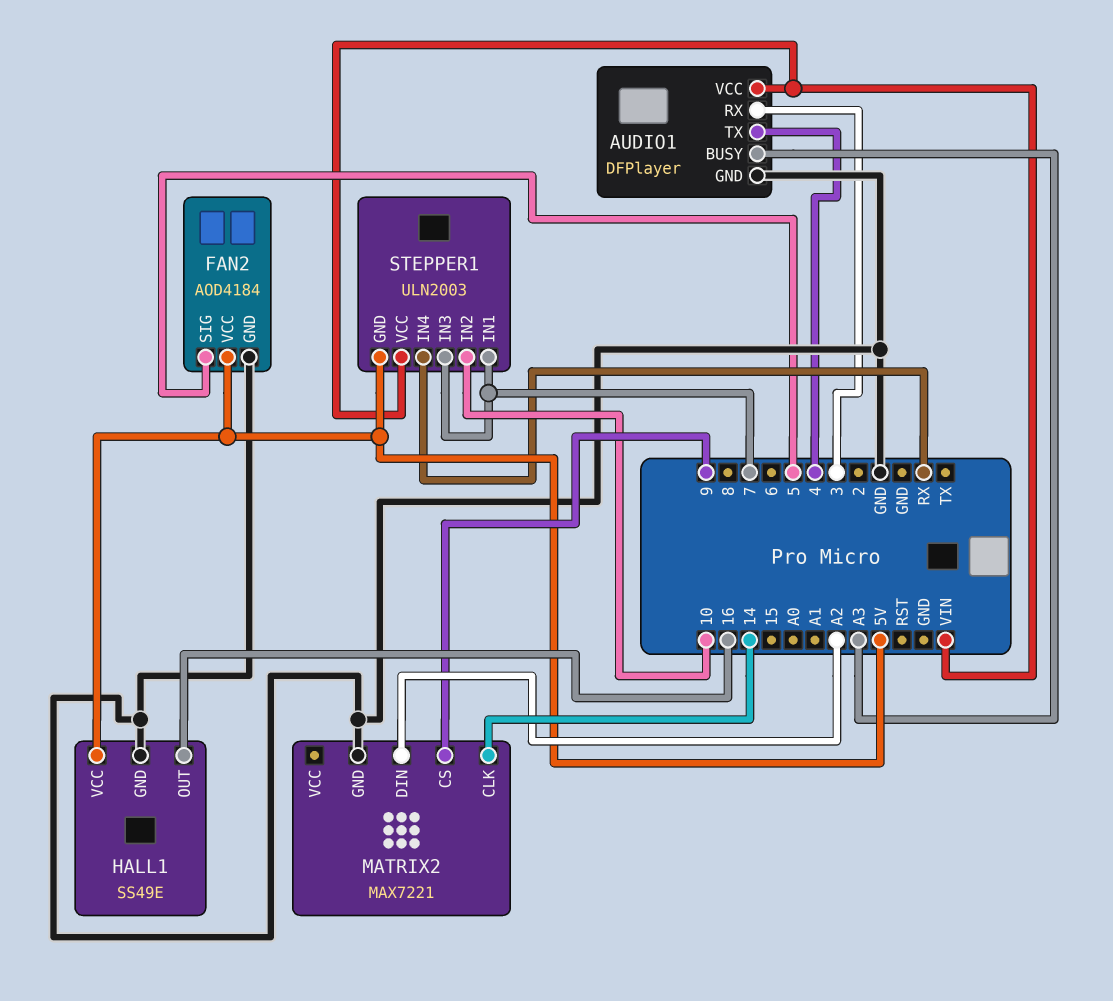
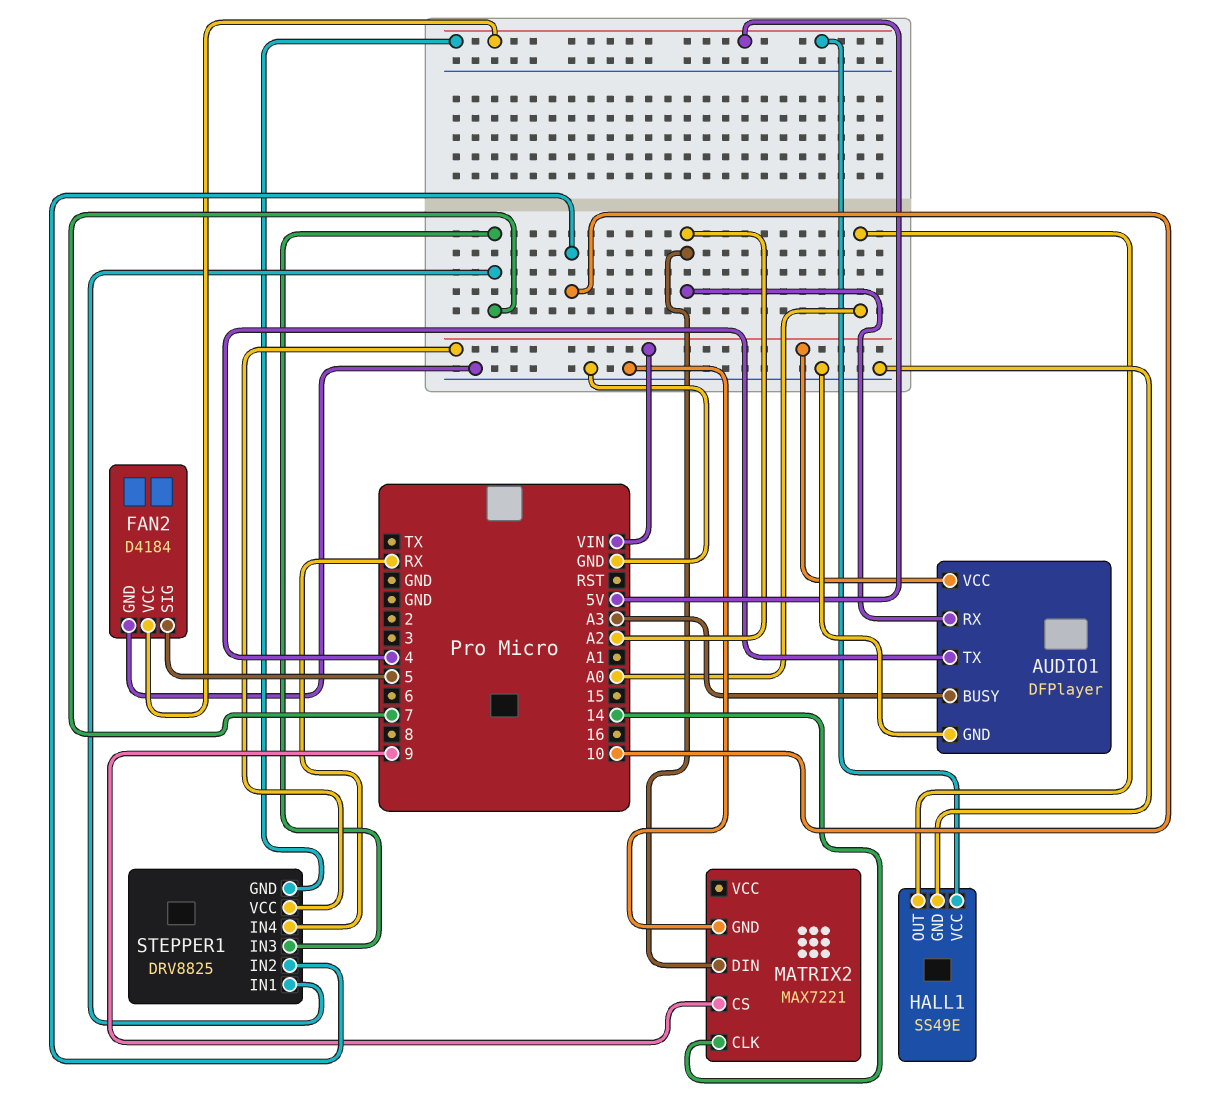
AUDIO1 pin RX: 3 -> A2
FAN2: AOD4184 -> D4184
HALL1 pin OUT: 16 -> A0
STEPPER1: ULN2003 -> DRV8825

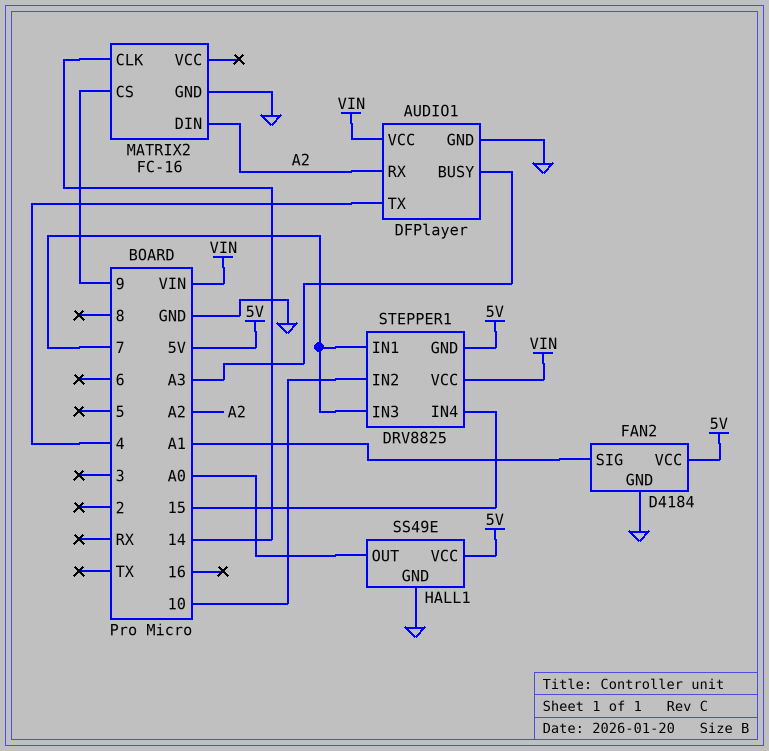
FAN2 pin SIG: 5 -> A1
MATRIX2: MAX7221 -> FC-16
STEPPER1 pin IN4: RX -> 15

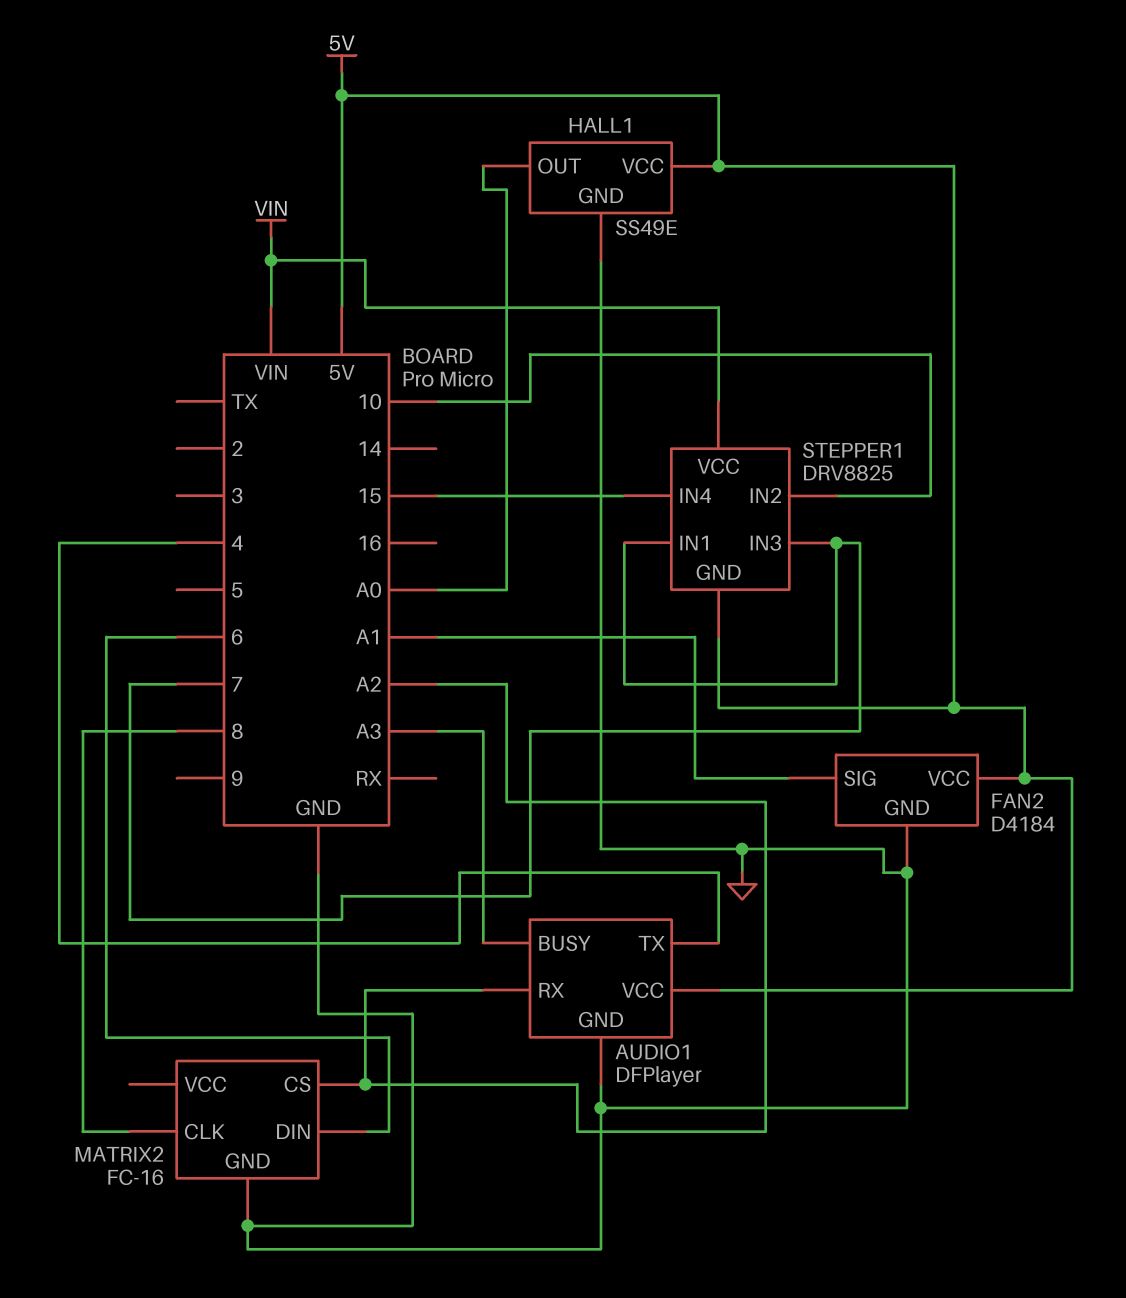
AUDIO1 pin VCC: VIN -> 5V
MATRIX2 pin CLK: 14 -> 8
MATRIX2 pin CS: 9 -> A2
MATRIX2 pin DIN: A2 -> 6

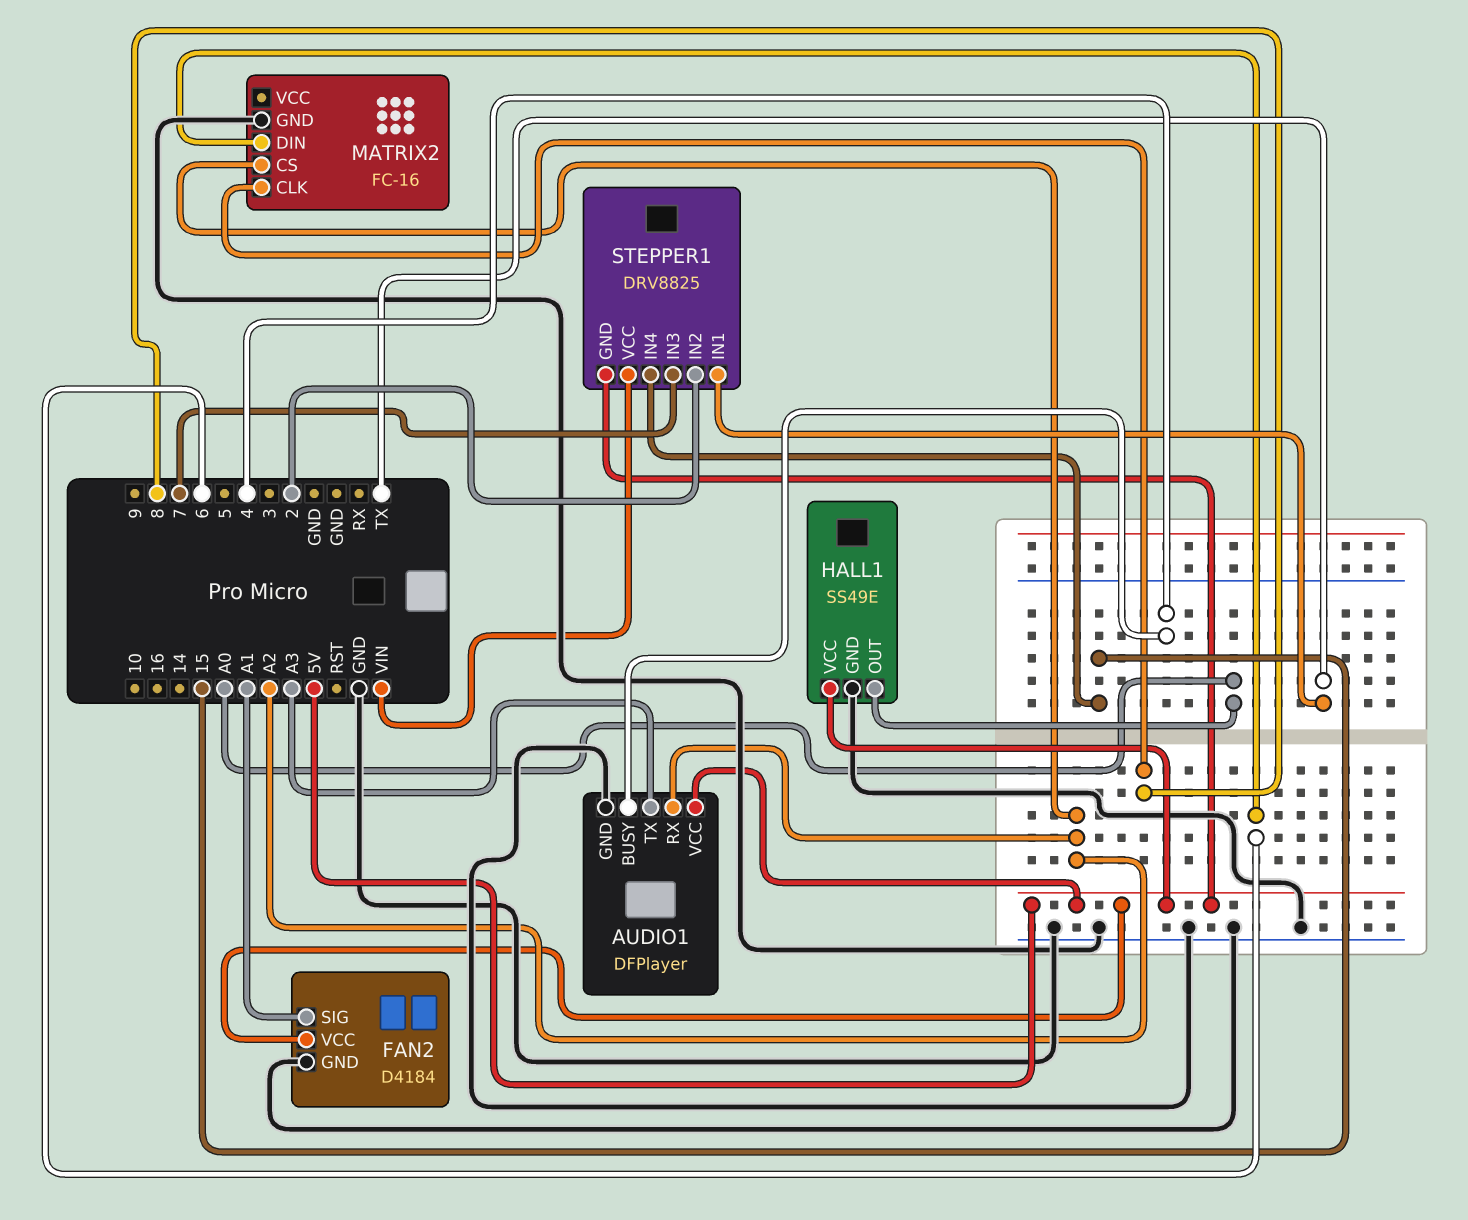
AUDIO1 pin BUSY: A3 -> 4
AUDIO1 pin TX: 4 -> A3
STEPPER1 pin IN1: 7 -> TX
STEPPER1 pin IN2: 10 -> 2

